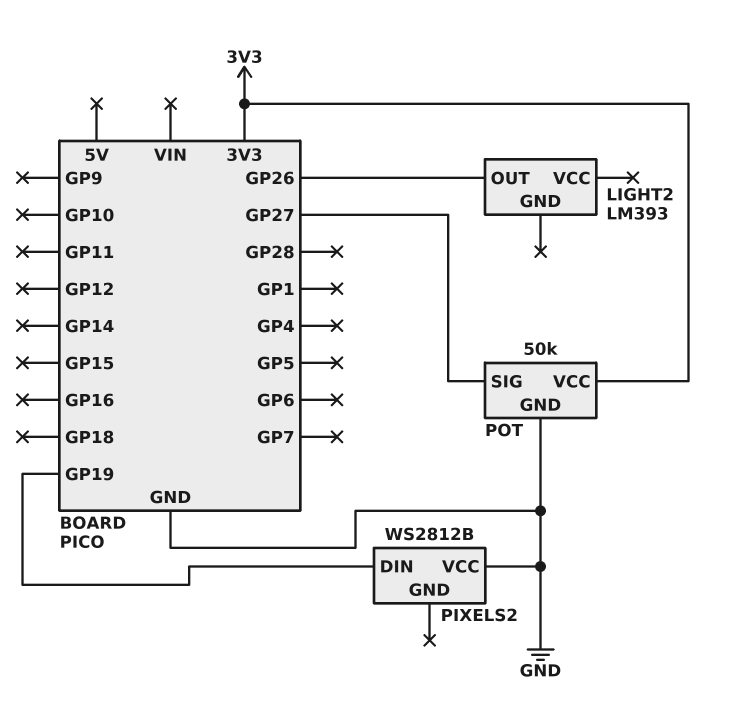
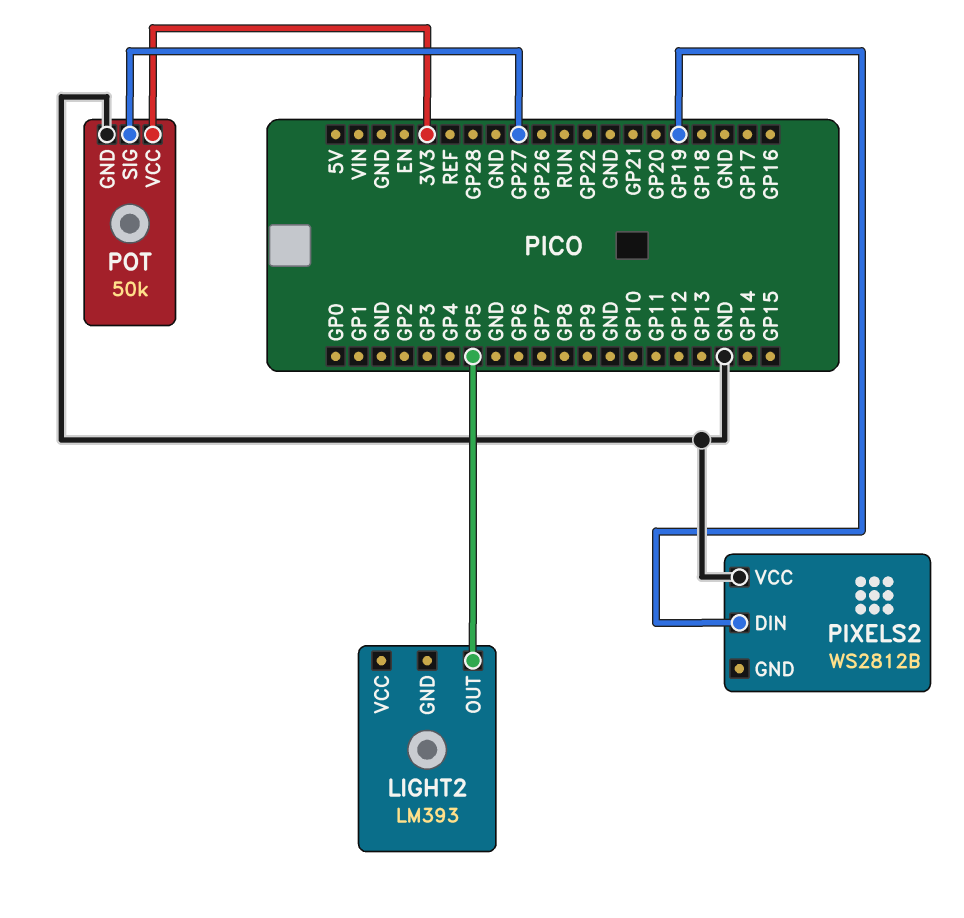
LIGHT2 pin OUT: GP26 -> GP5

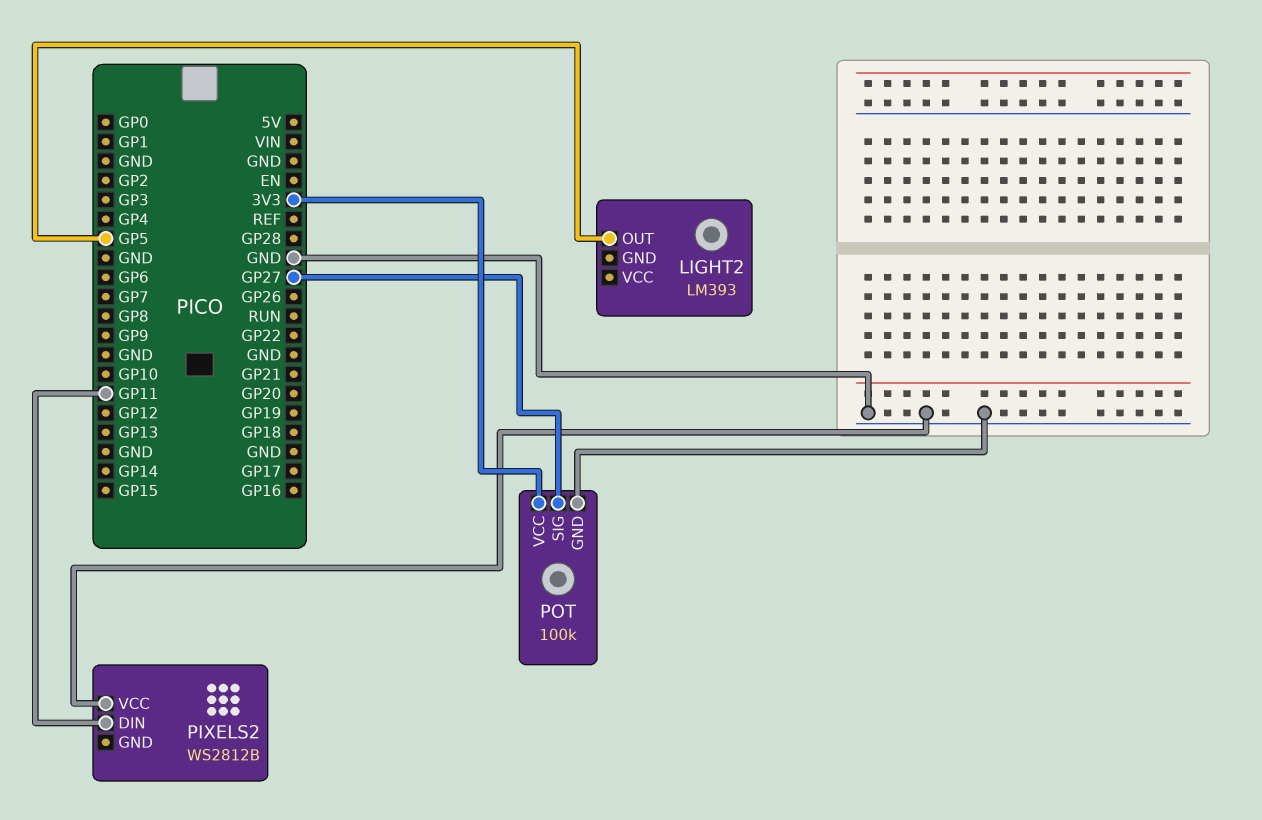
PIXELS2 pin DIN: GP19 -> GP11
POT: 50k -> 100k

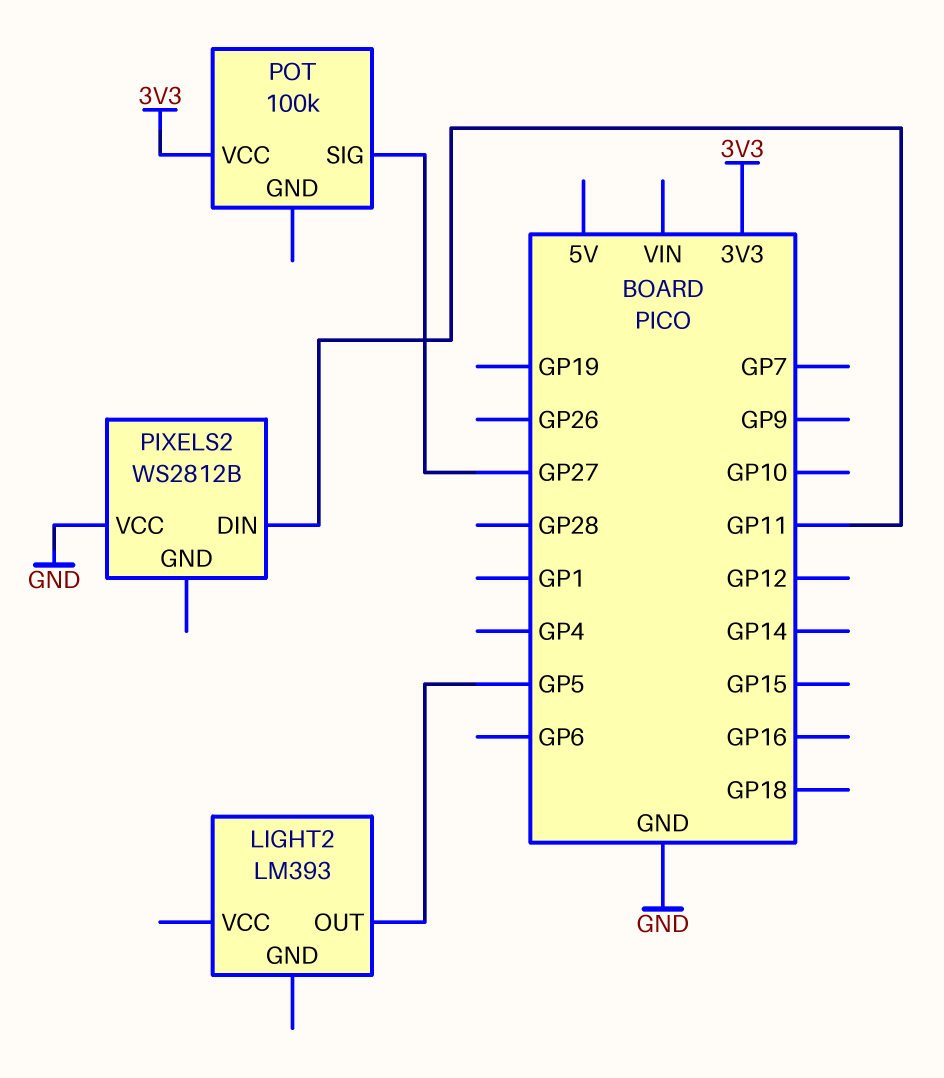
POT pin GND: GND -> none

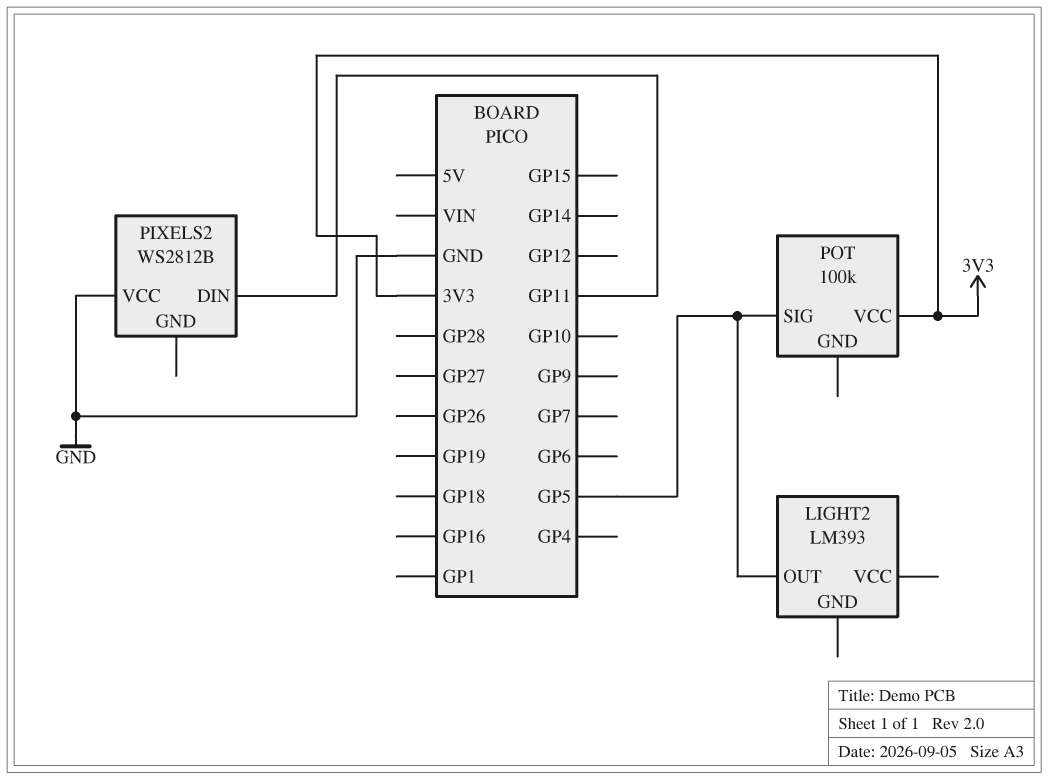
POT pin SIG: GP27 -> GP5

